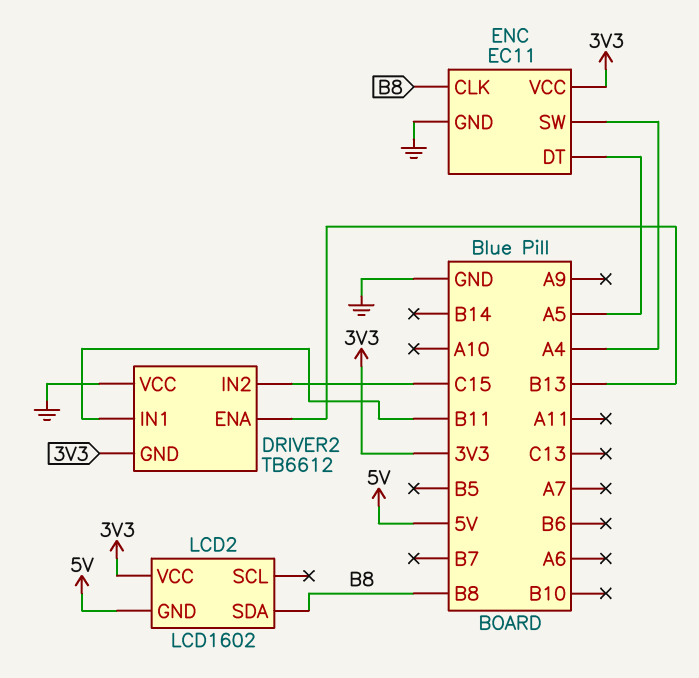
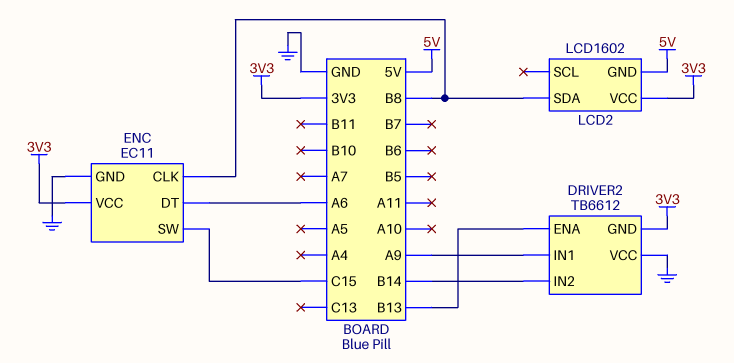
DRIVER2 pin IN1: B11 -> A9
DRIVER2 pin IN2: C15 -> B14
ENC pin DT: A5 -> A6
ENC pin SW: A4 -> C15

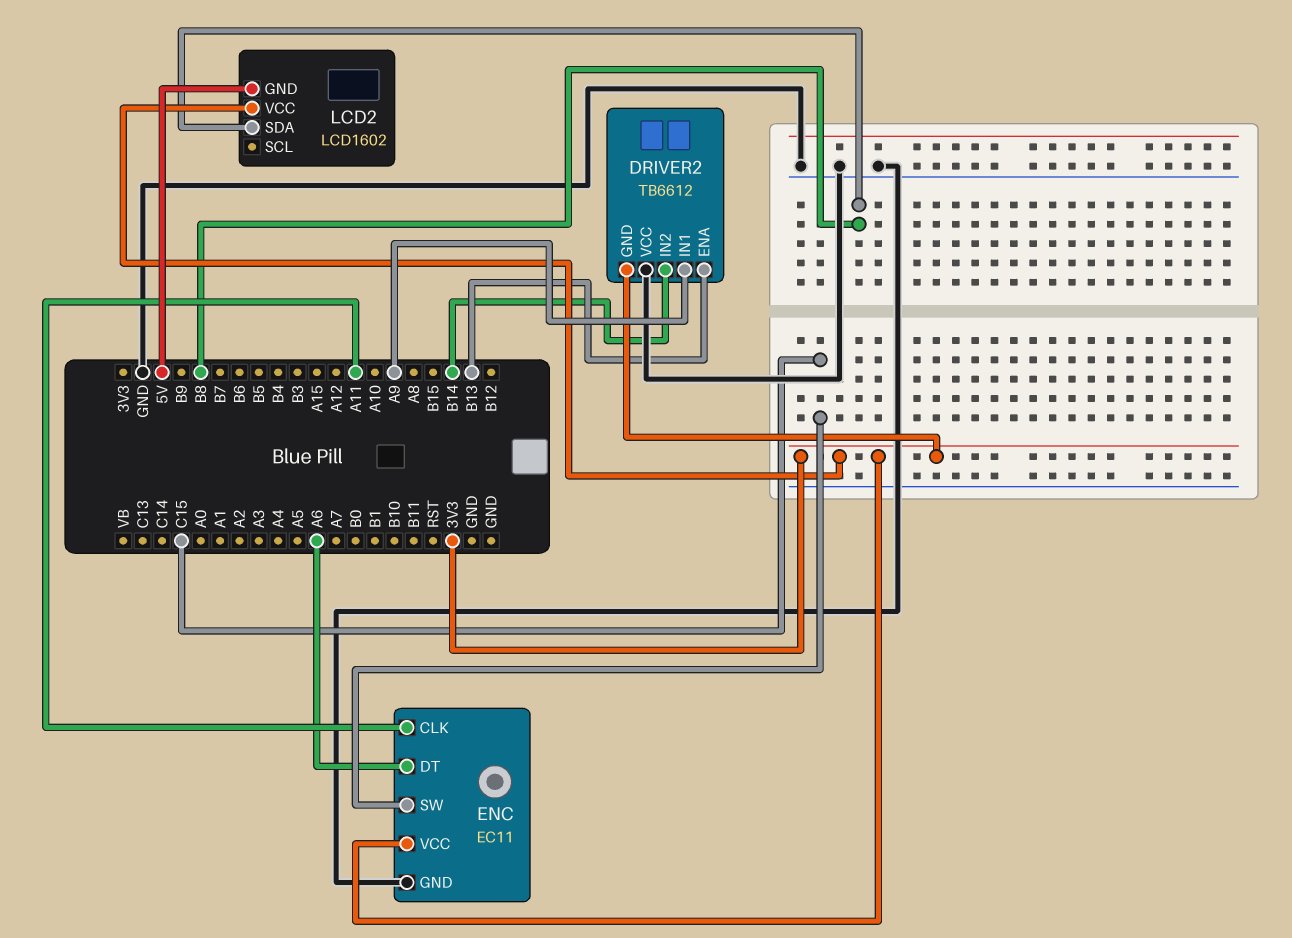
ENC pin CLK: B8 -> A11

